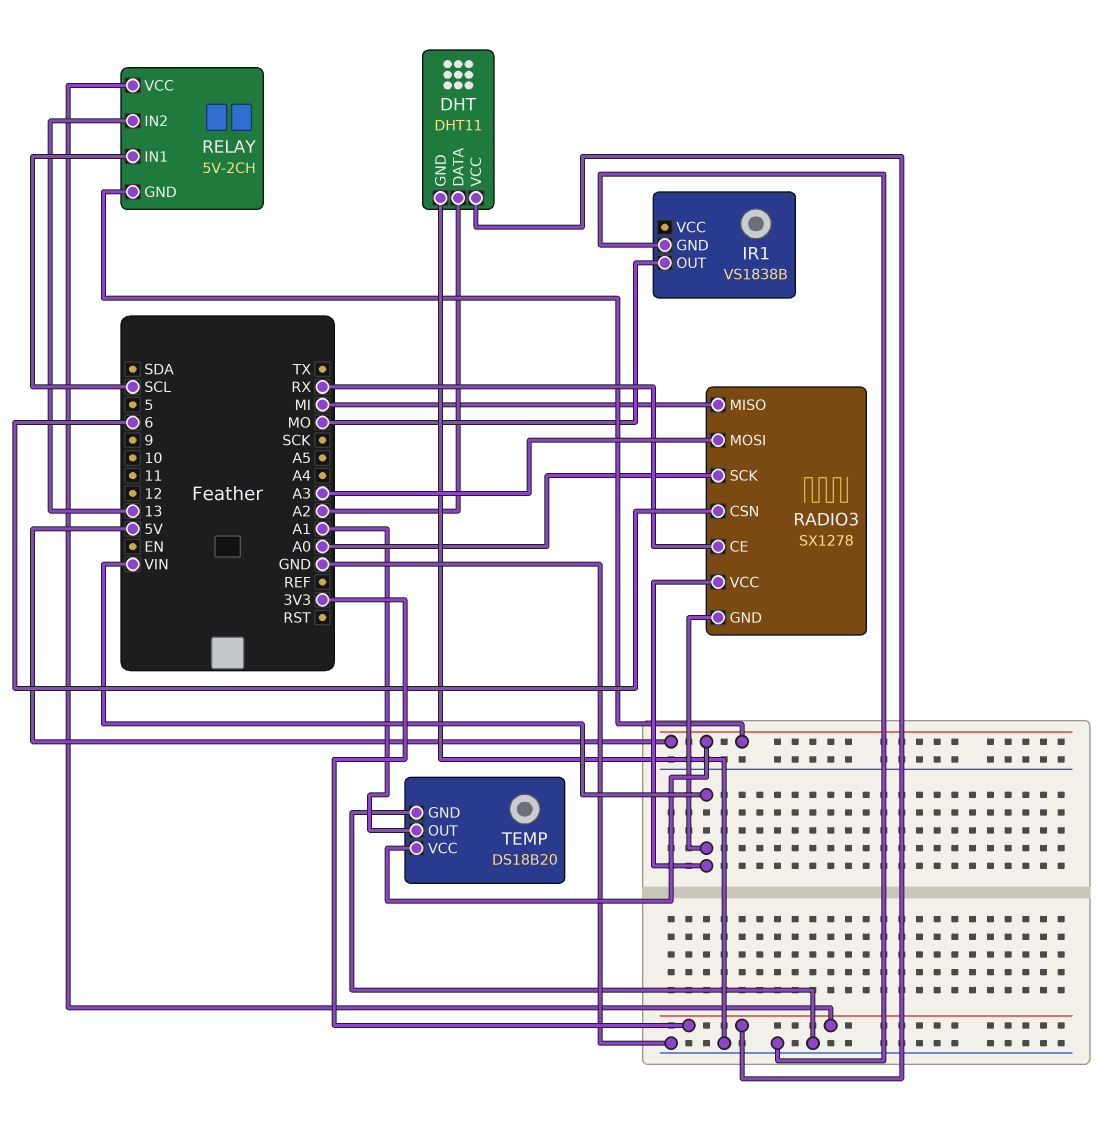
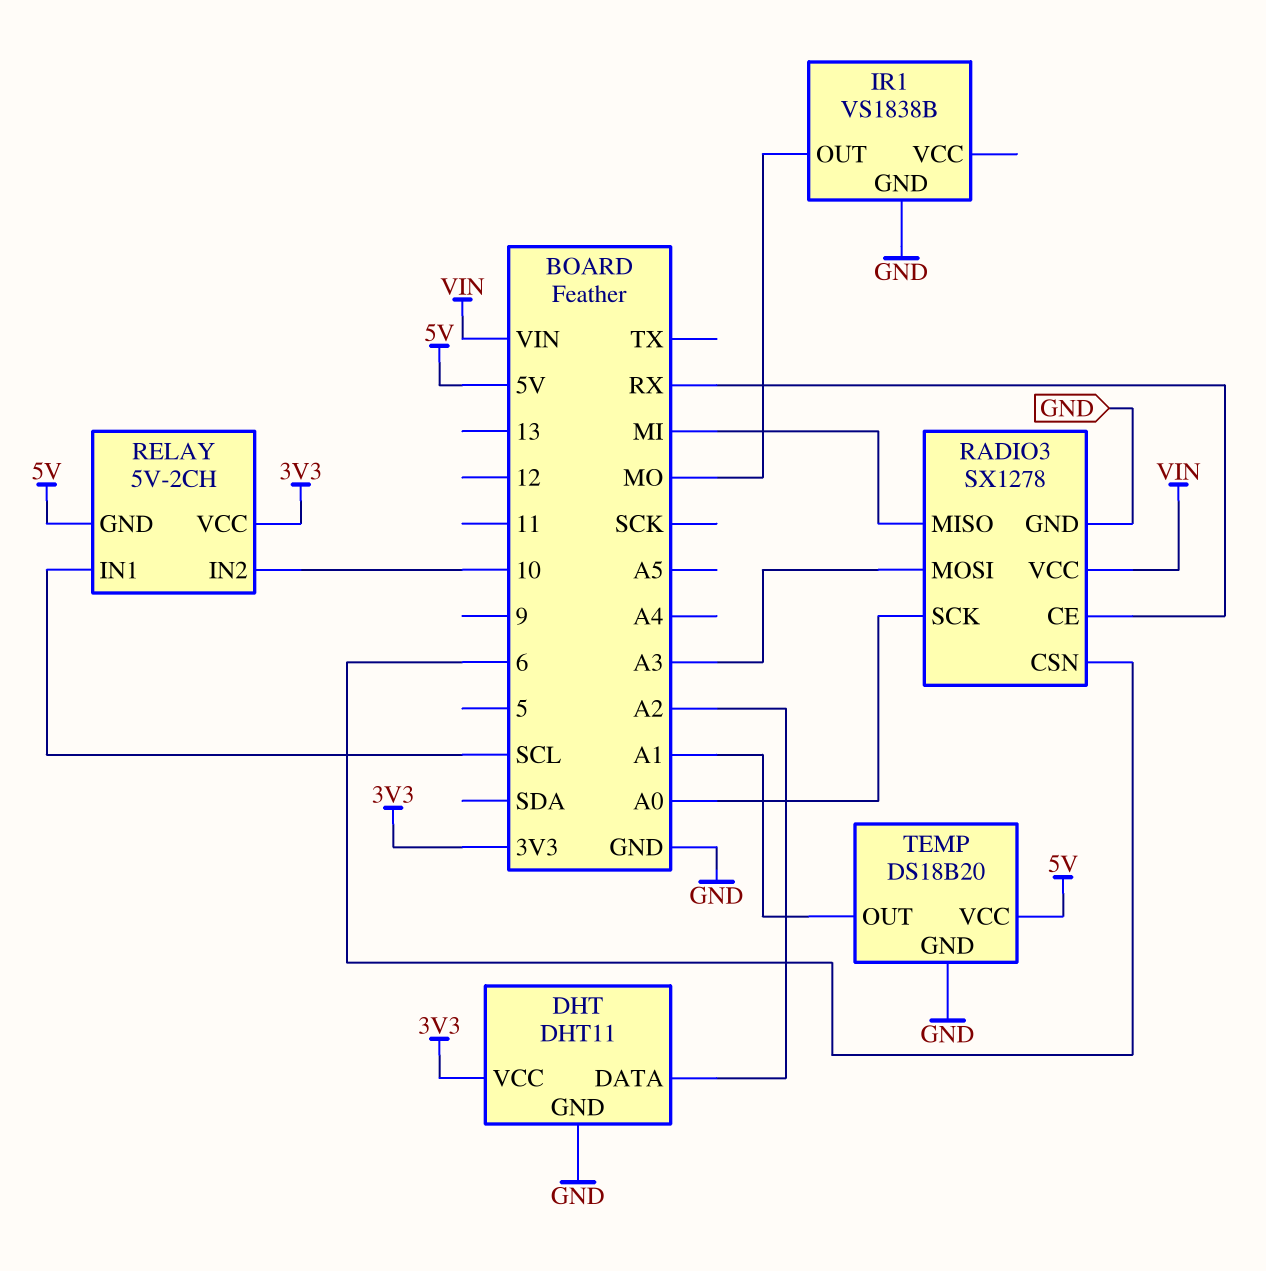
RADIO3 pin GND: VIN -> GND
RELAY pin IN2: 13 -> 10

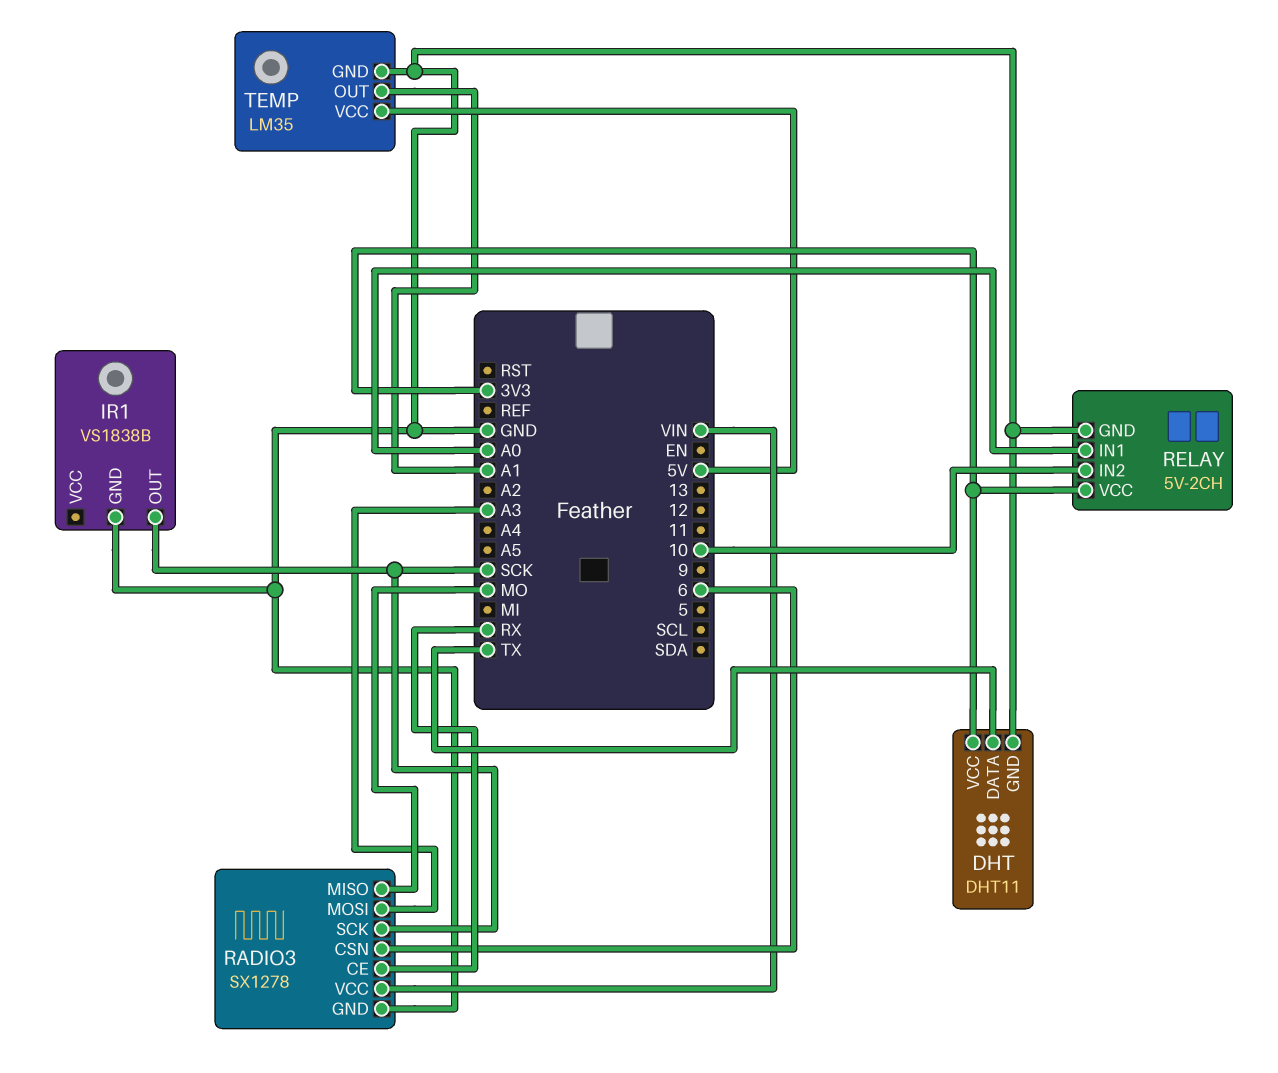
DHT pin DATA: A2 -> TX
IR1 pin OUT: MO -> SCK
RADIO3 pin MISO: MI -> MO
RADIO3 pin SCK: A0 -> SCK
RELAY pin GND: 5V -> GND
RELAY pin IN1: SCL -> A0
TEMP: DS18B20 -> LM35

